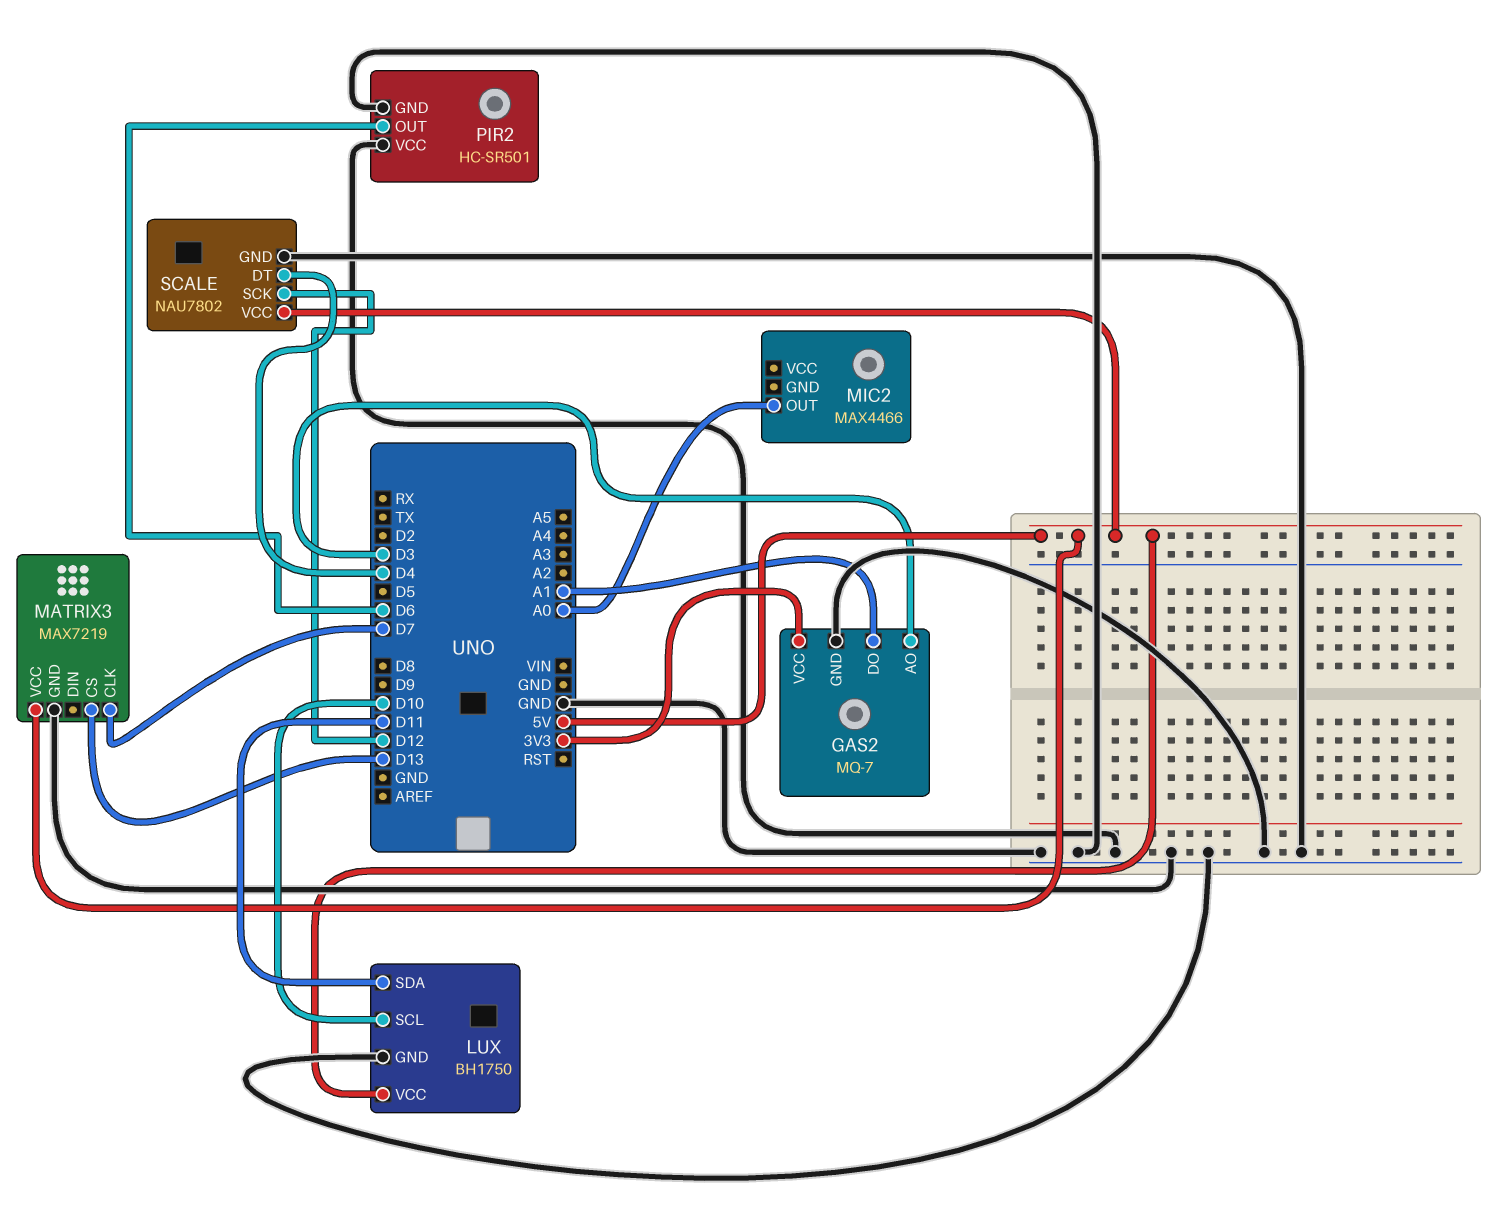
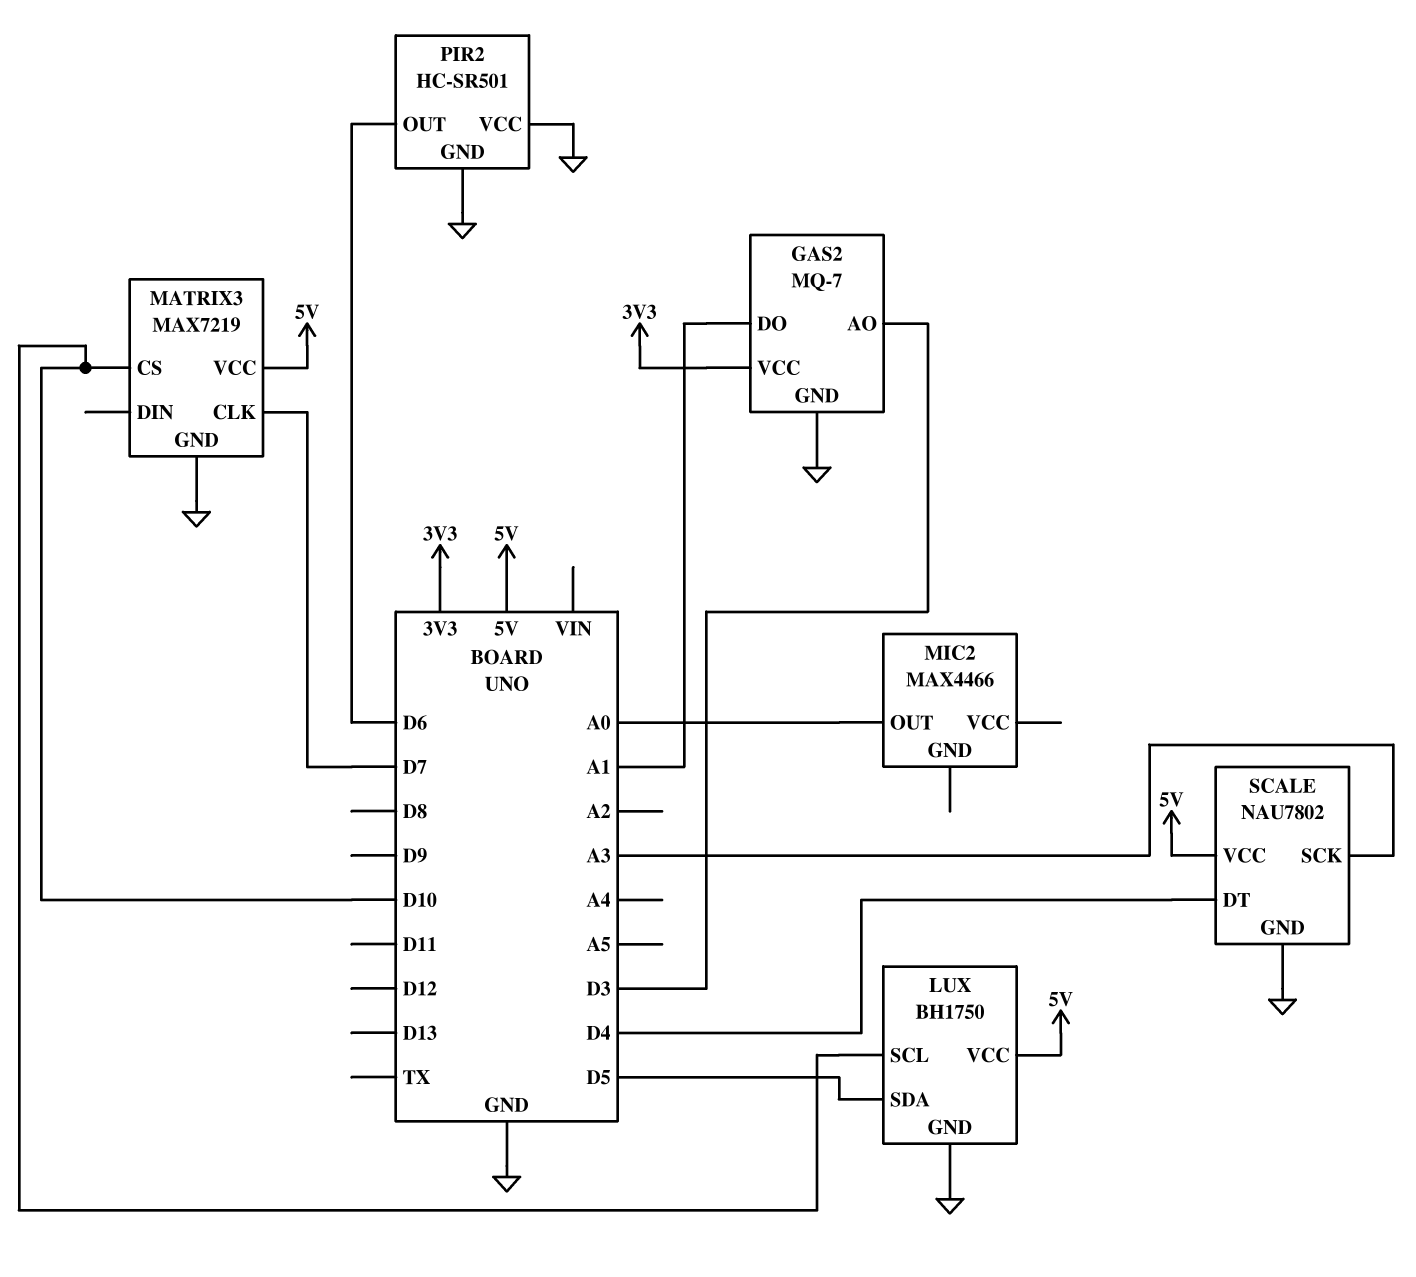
LUX pin SDA: D11 -> D5
MATRIX3 pin CS: D13 -> D10
SCALE pin SCK: D12 -> A3

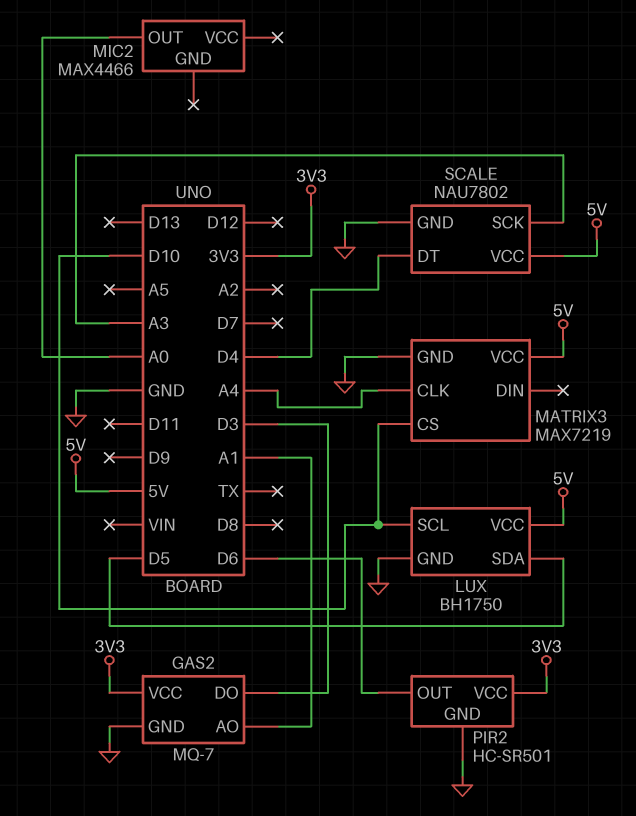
GAS2 pin AO: D3 -> A1
GAS2 pin DO: A1 -> D3
MATRIX3 pin CLK: D7 -> A4
PIR2 pin VCC: GND -> 3V3

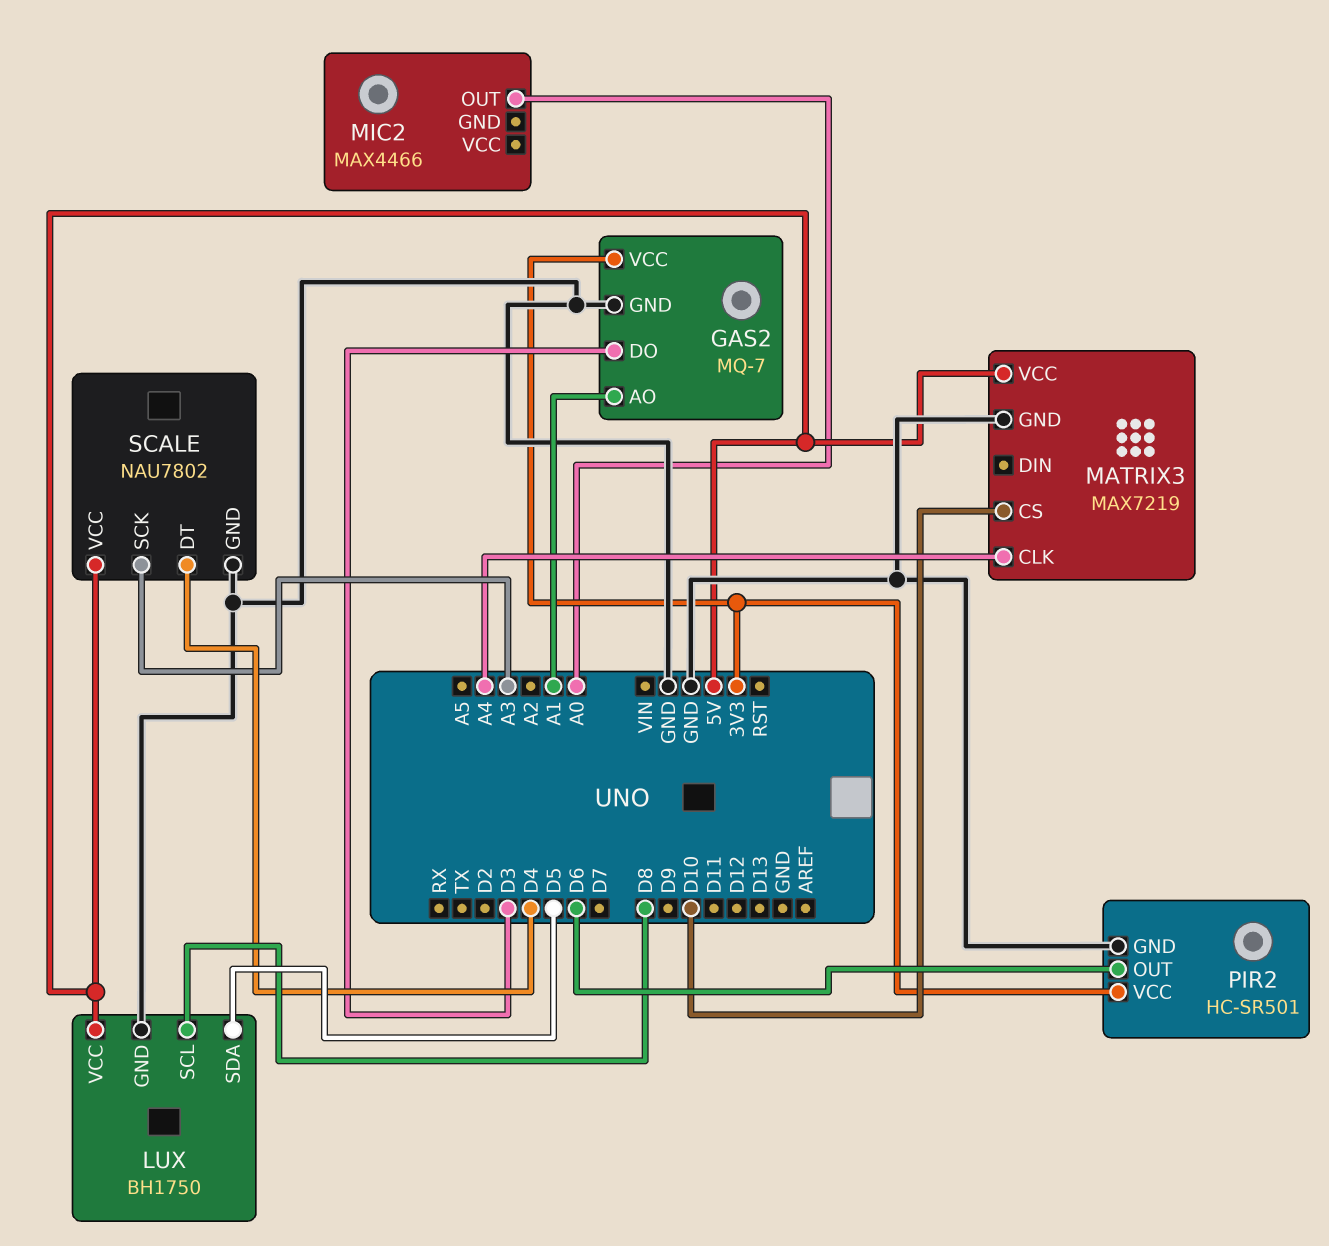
LUX pin SCL: D10 -> D8

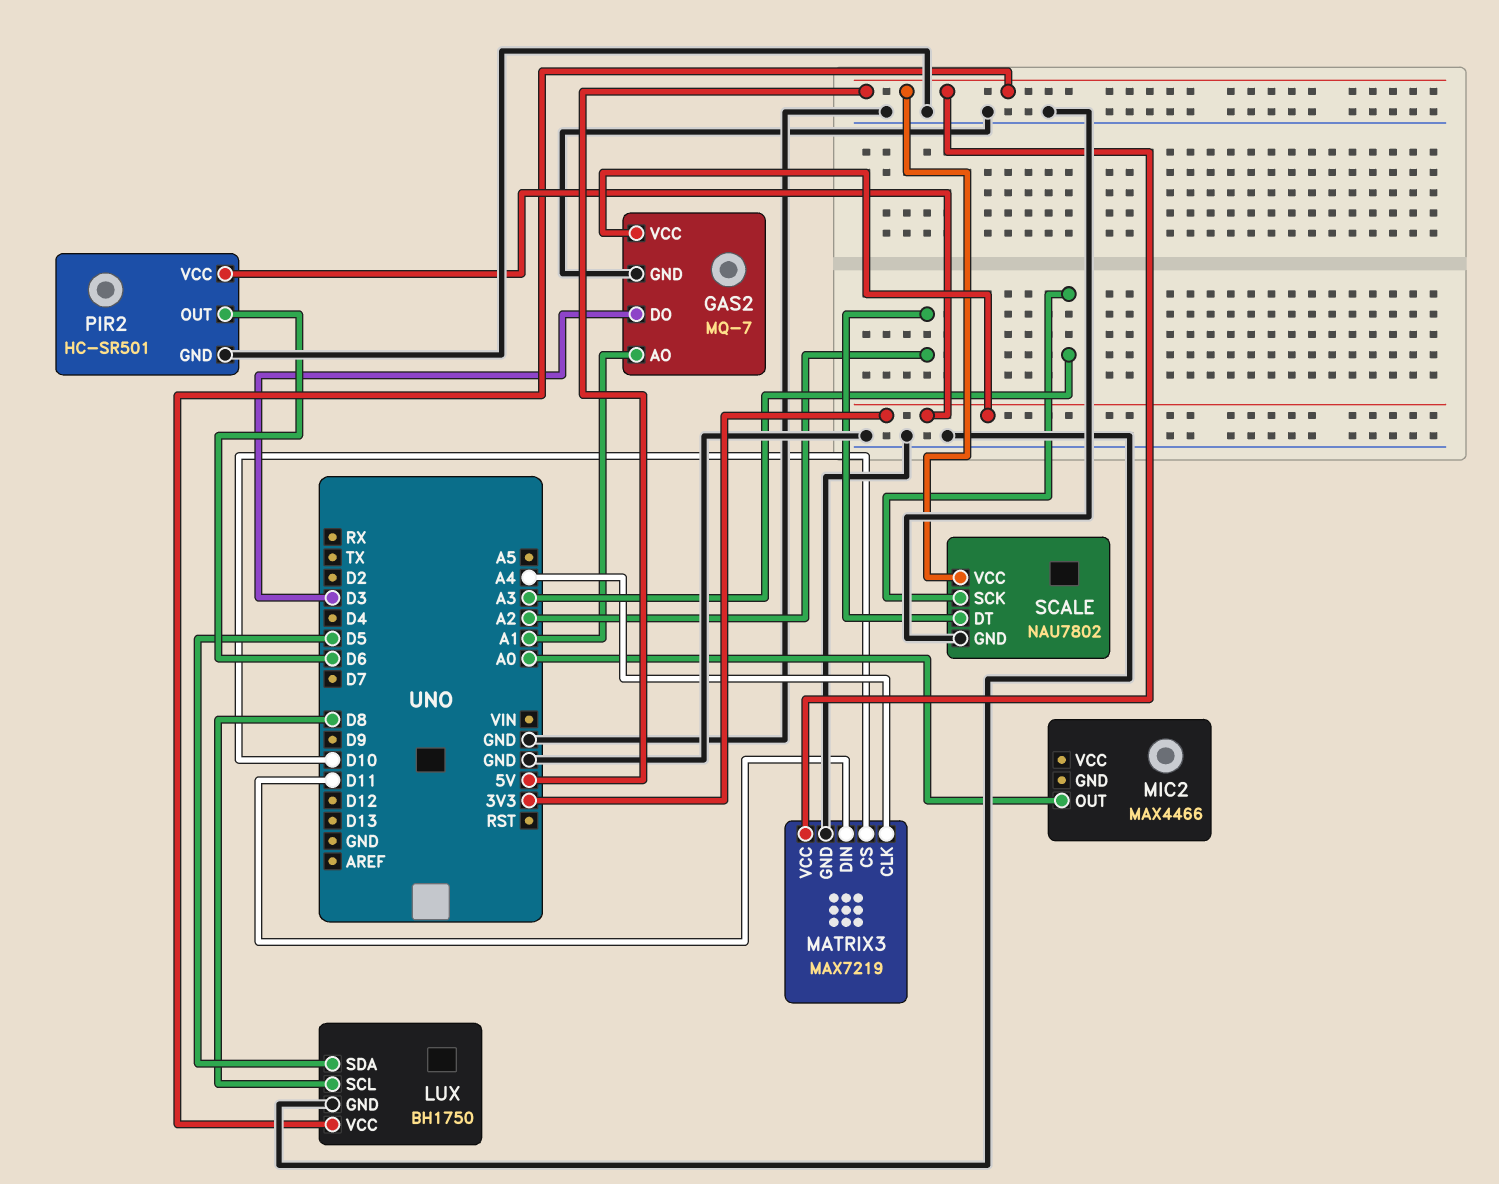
MATRIX3 pin DIN: none -> D11
SCALE pin DT: D4 -> A2

